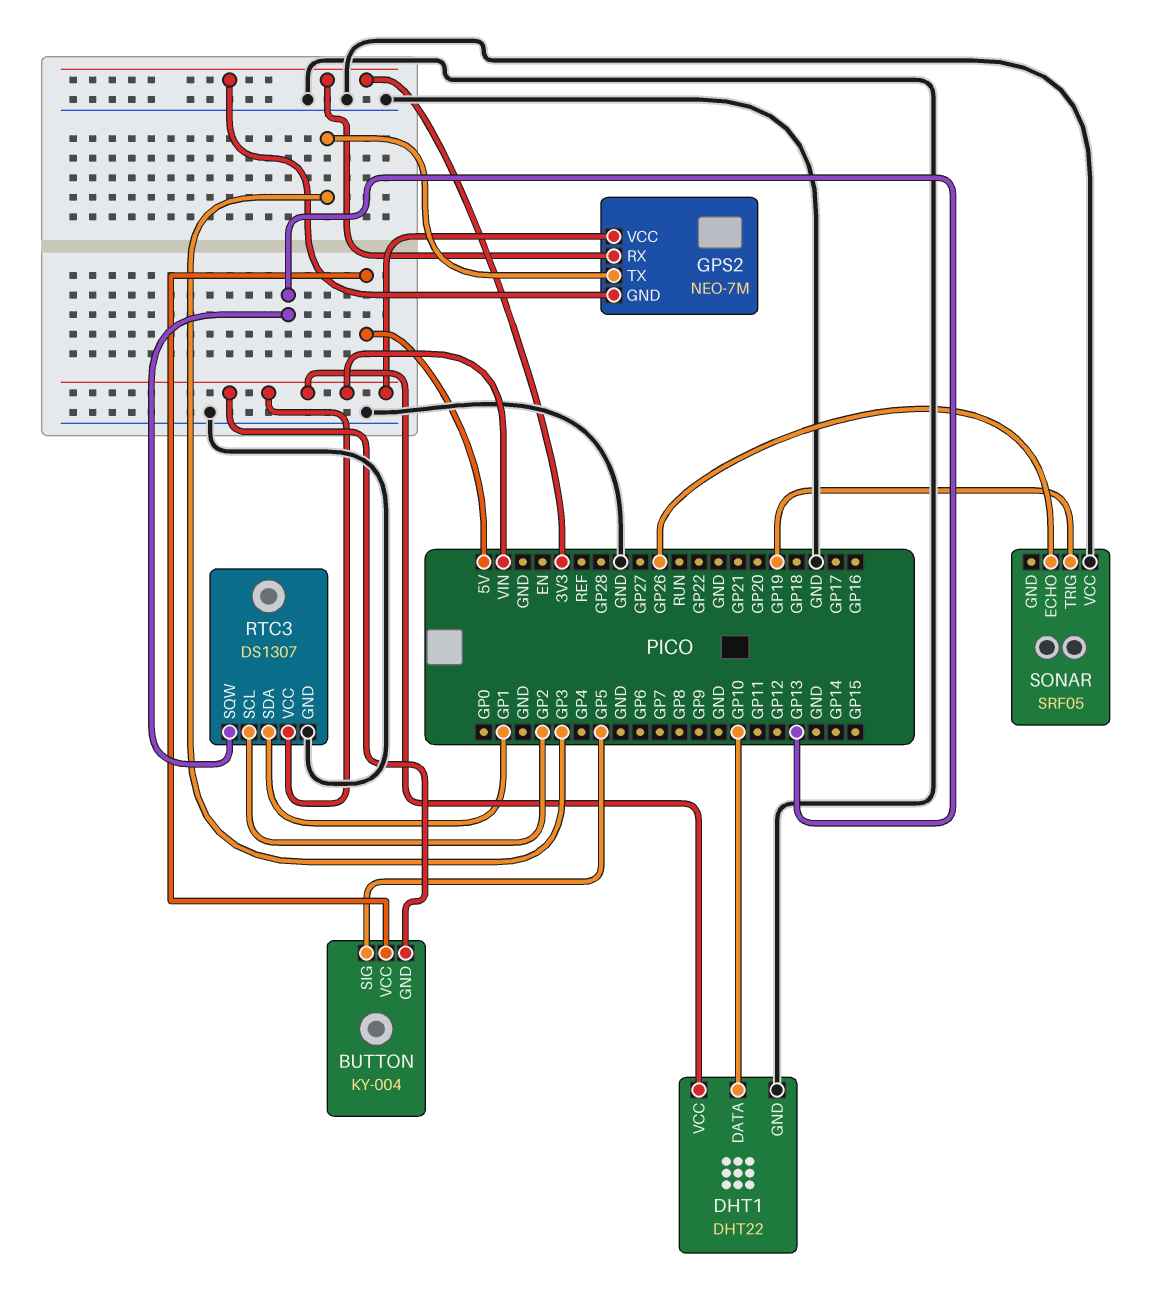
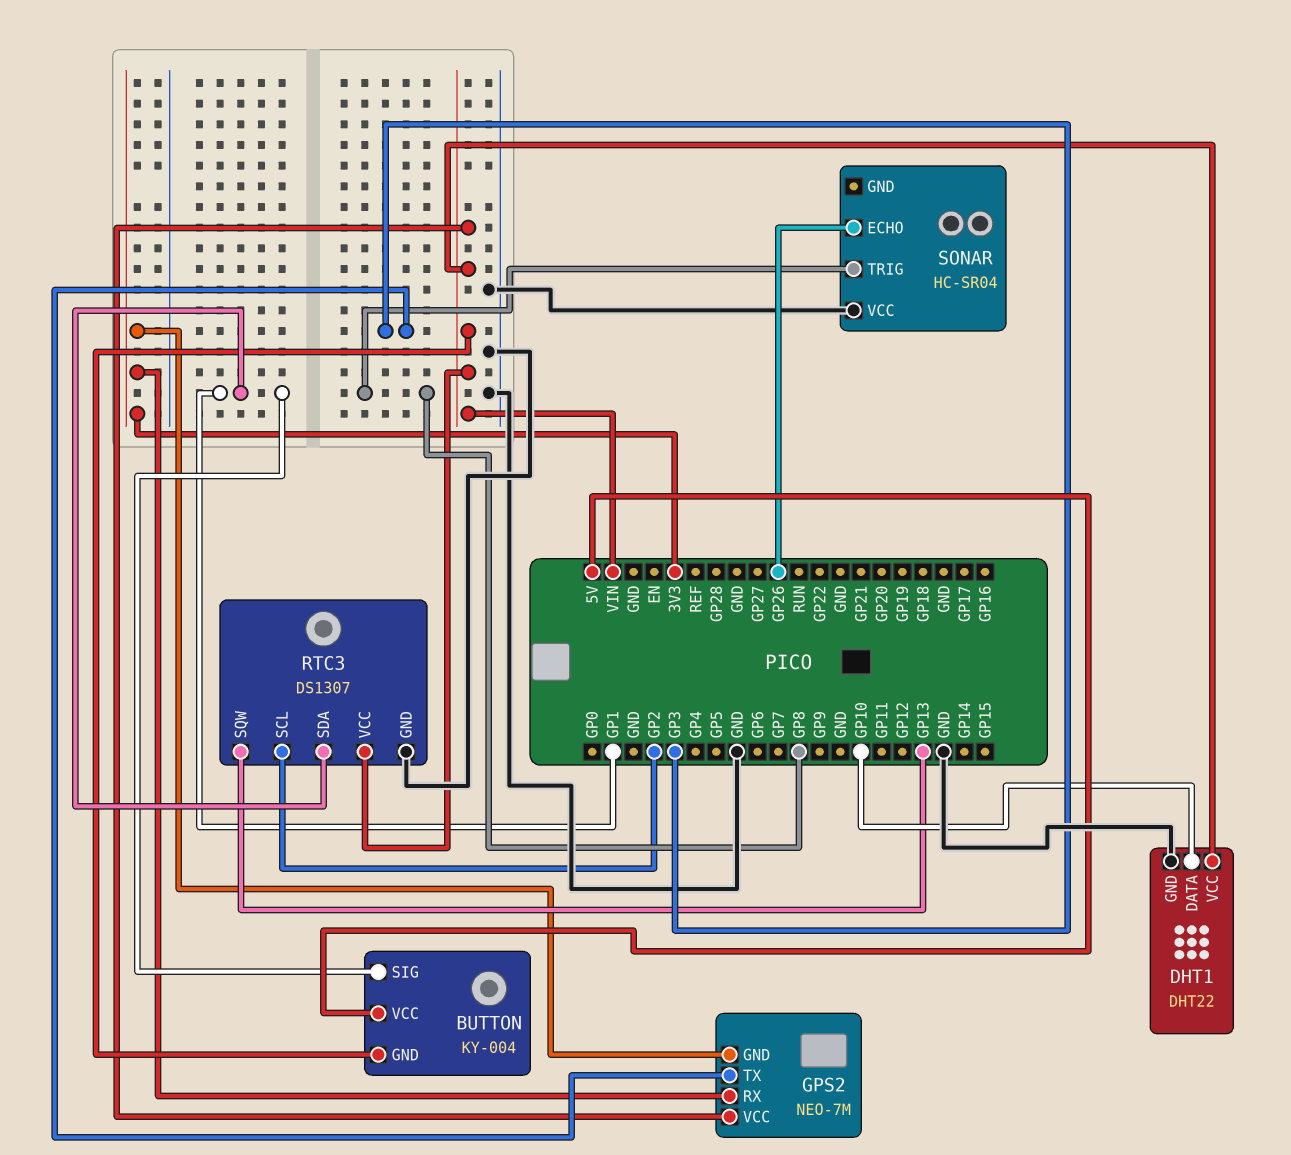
BUTTON pin SIG: GP5 -> GP1
SONAR: SRF05 -> HC-SR04
SONAR pin TRIG: GP19 -> GP8

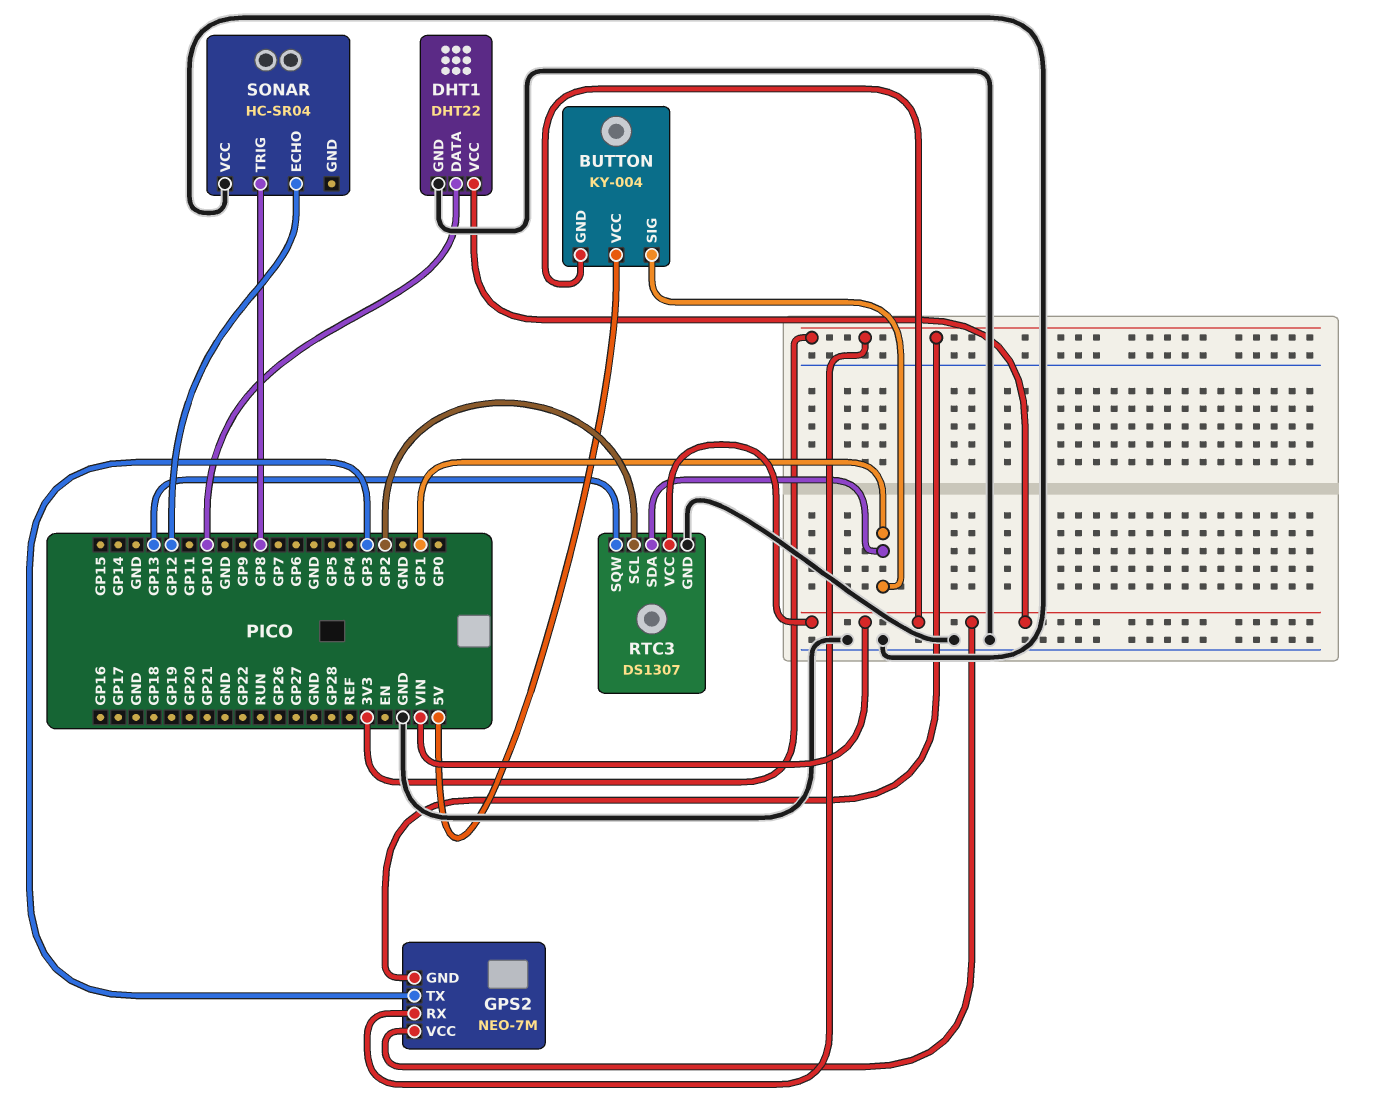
SONAR pin ECHO: GP26 -> GP12

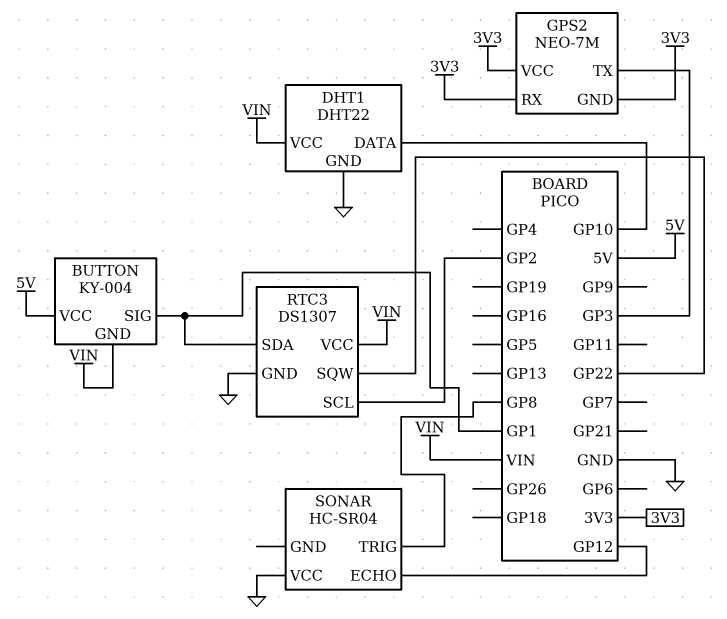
GPS2 pin VCC: VIN -> 3V3
RTC3 pin SQW: GP13 -> GP22

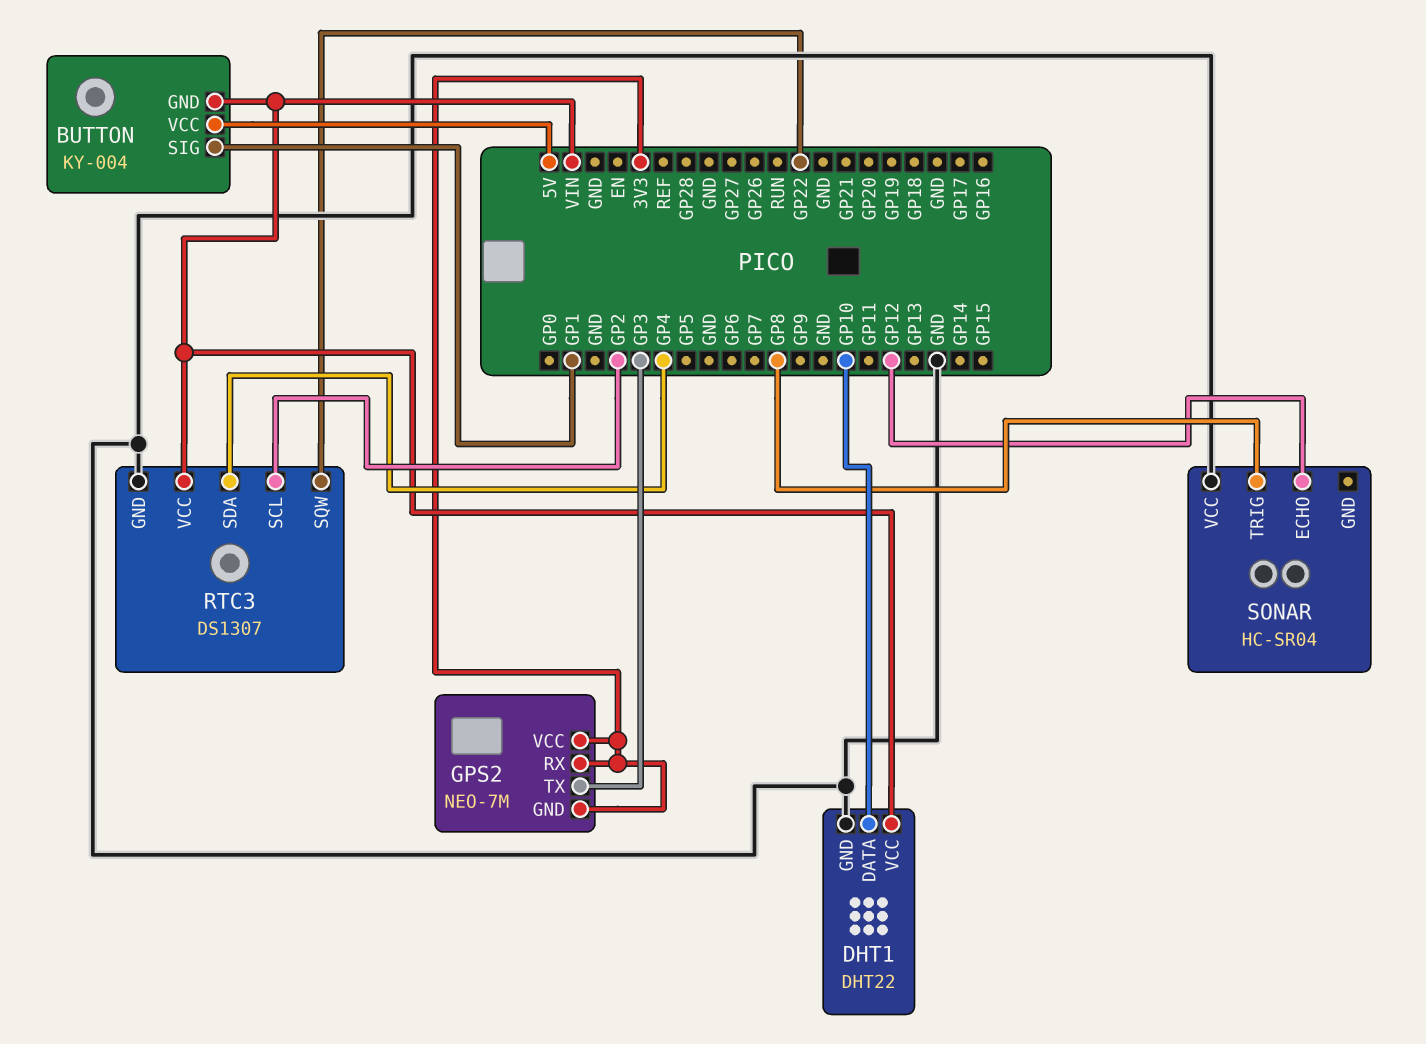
RTC3 pin SDA: GP1 -> GP4

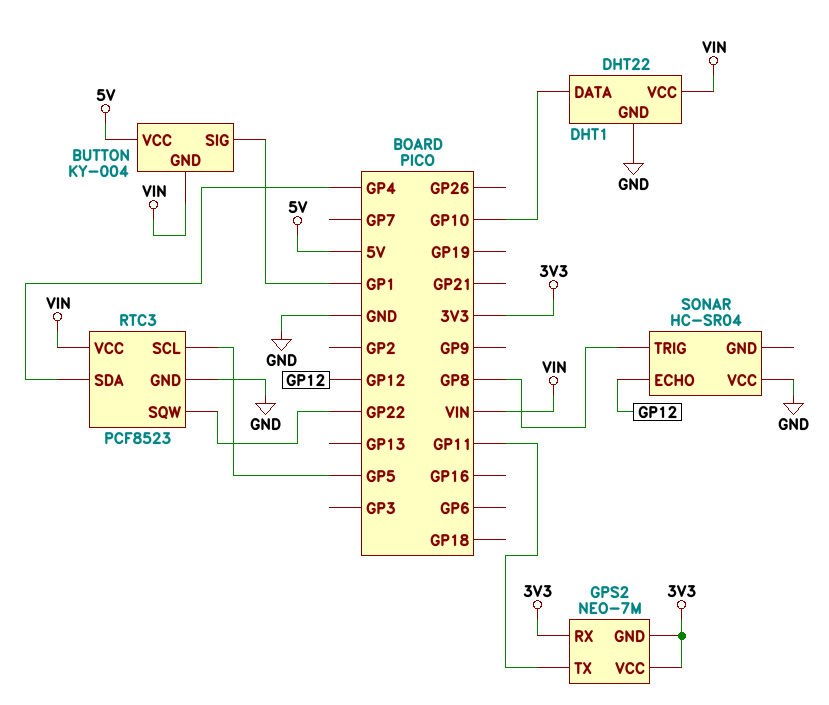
GPS2 pin TX: GP3 -> GP11
RTC3: DS1307 -> PCF8523
RTC3 pin SCL: GP2 -> GP5

